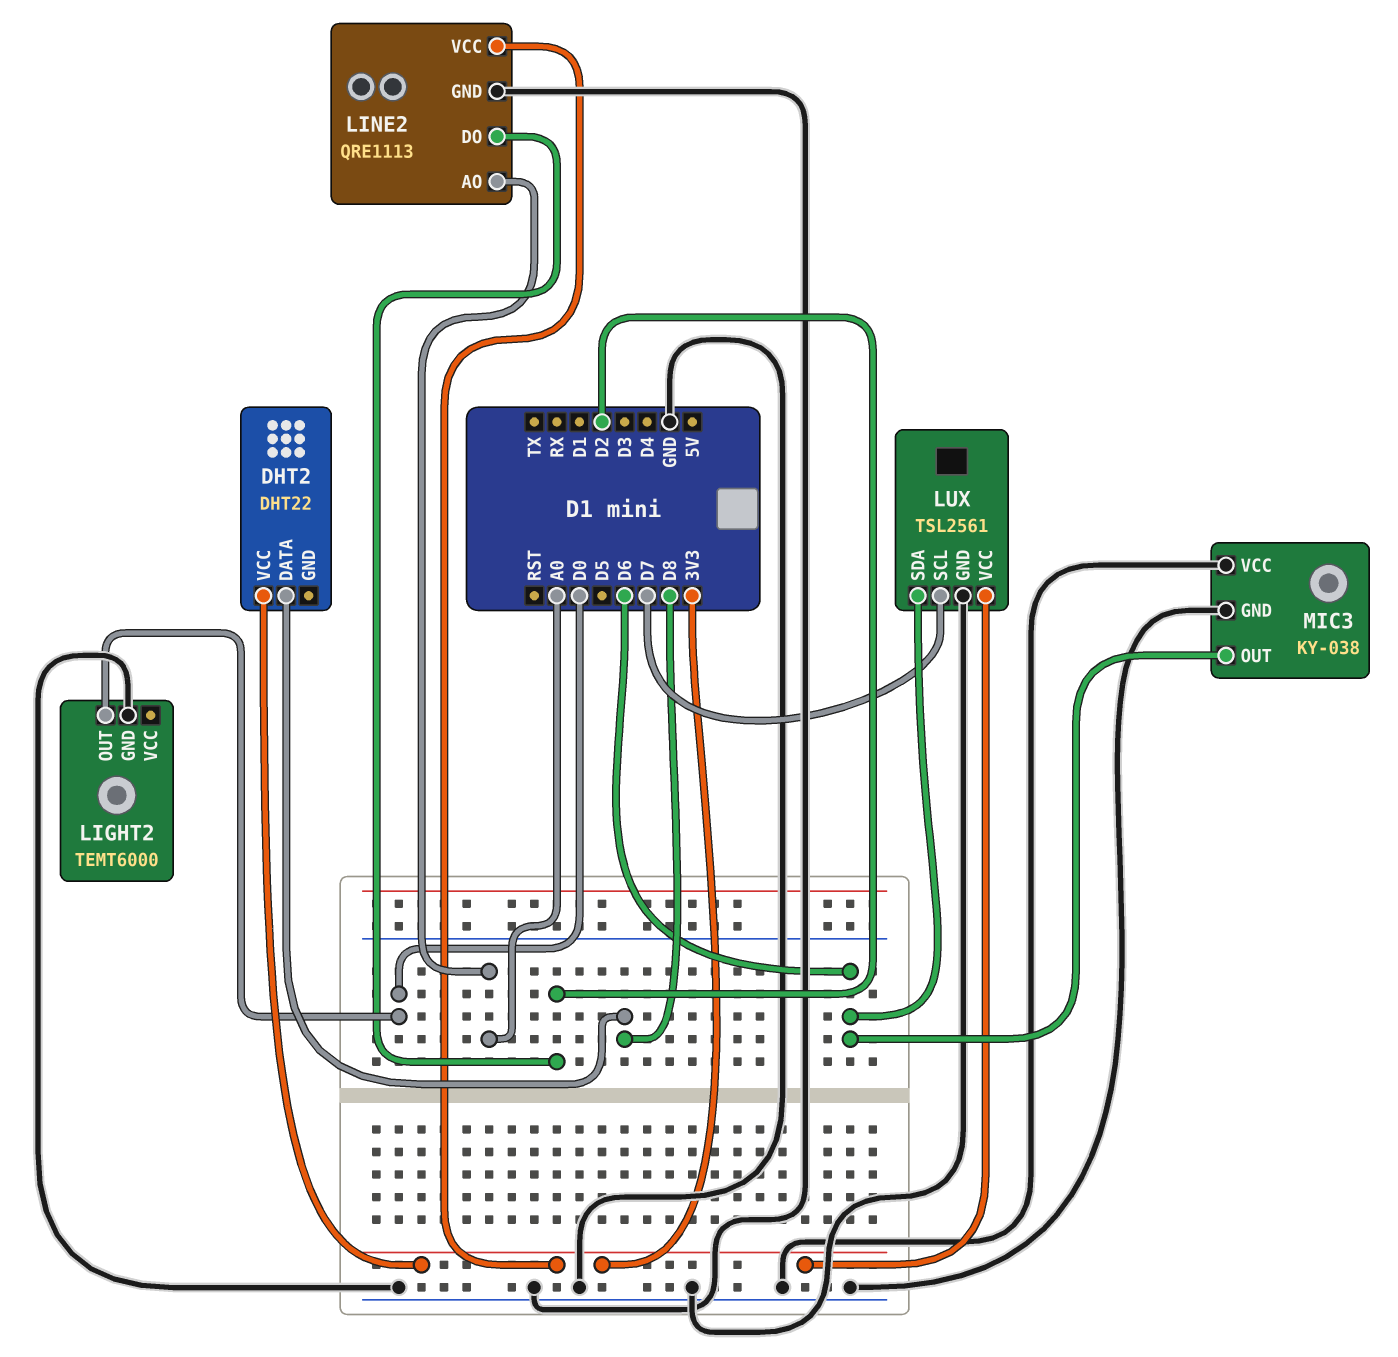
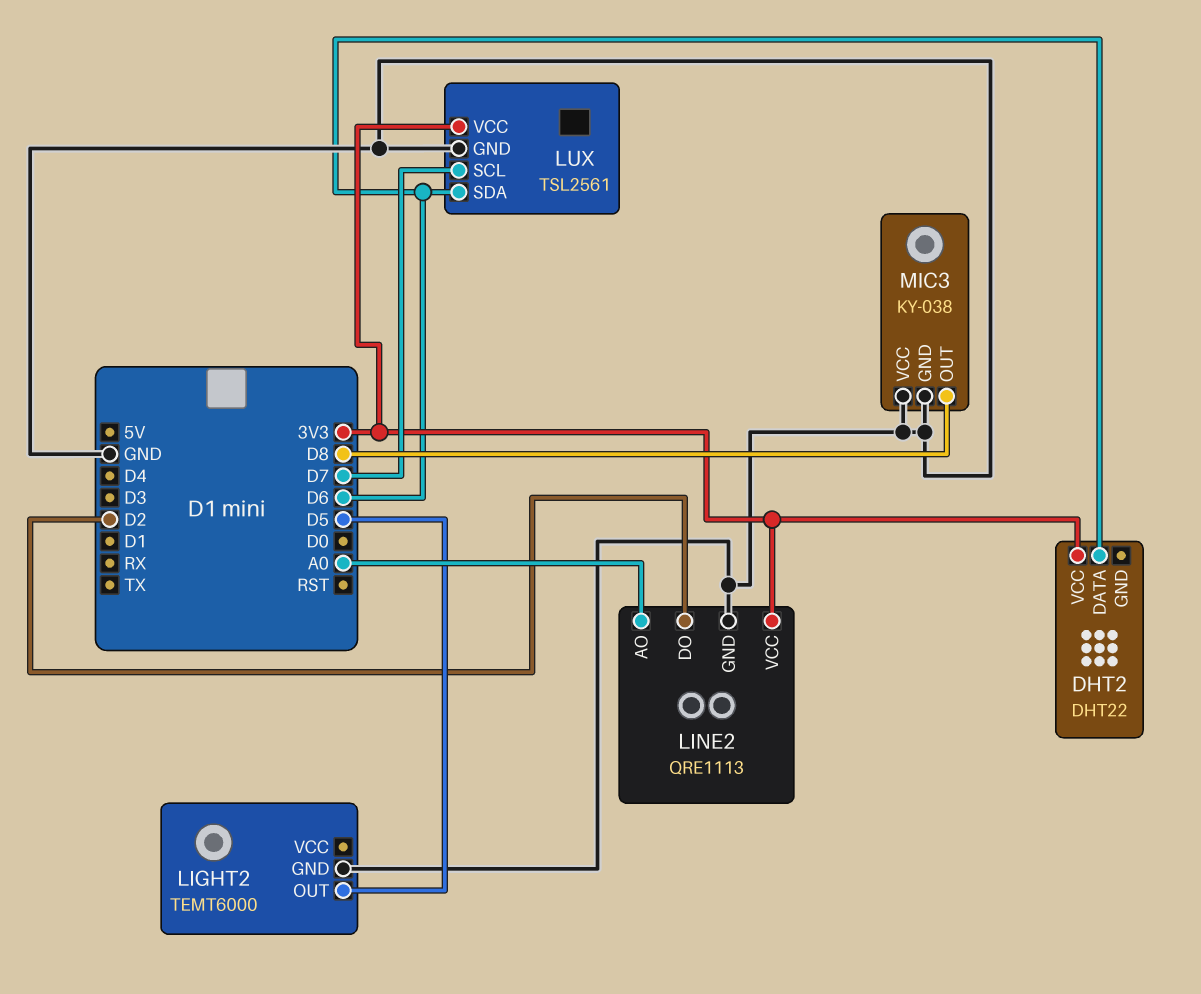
DHT2 pin DATA: D8 -> D6
LIGHT2 pin OUT: D0 -> D5
MIC3 pin OUT: D6 -> D8

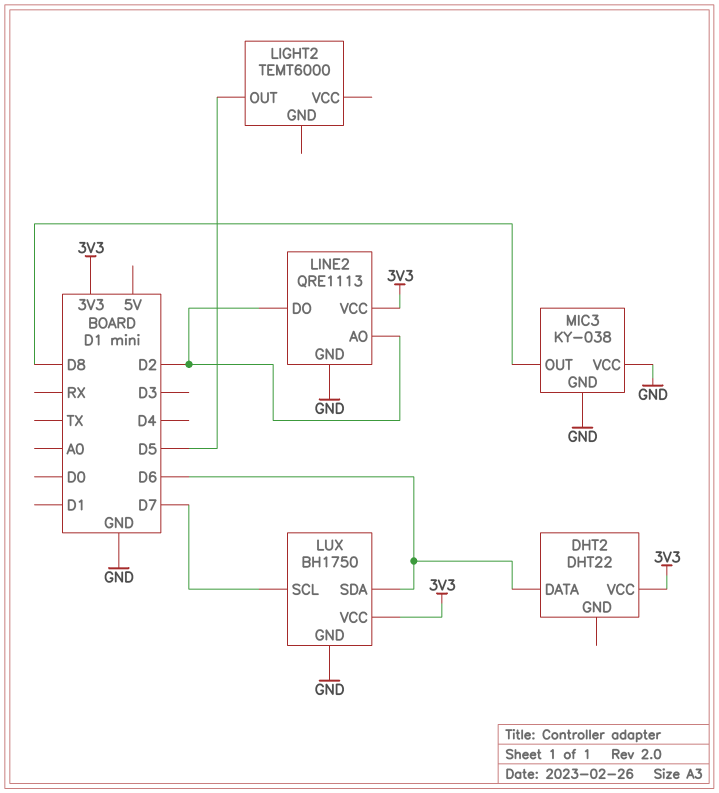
LIGHT2 pin GND: GND -> none
LINE2 pin AO: A0 -> D2
LUX: TSL2561 -> BH1750

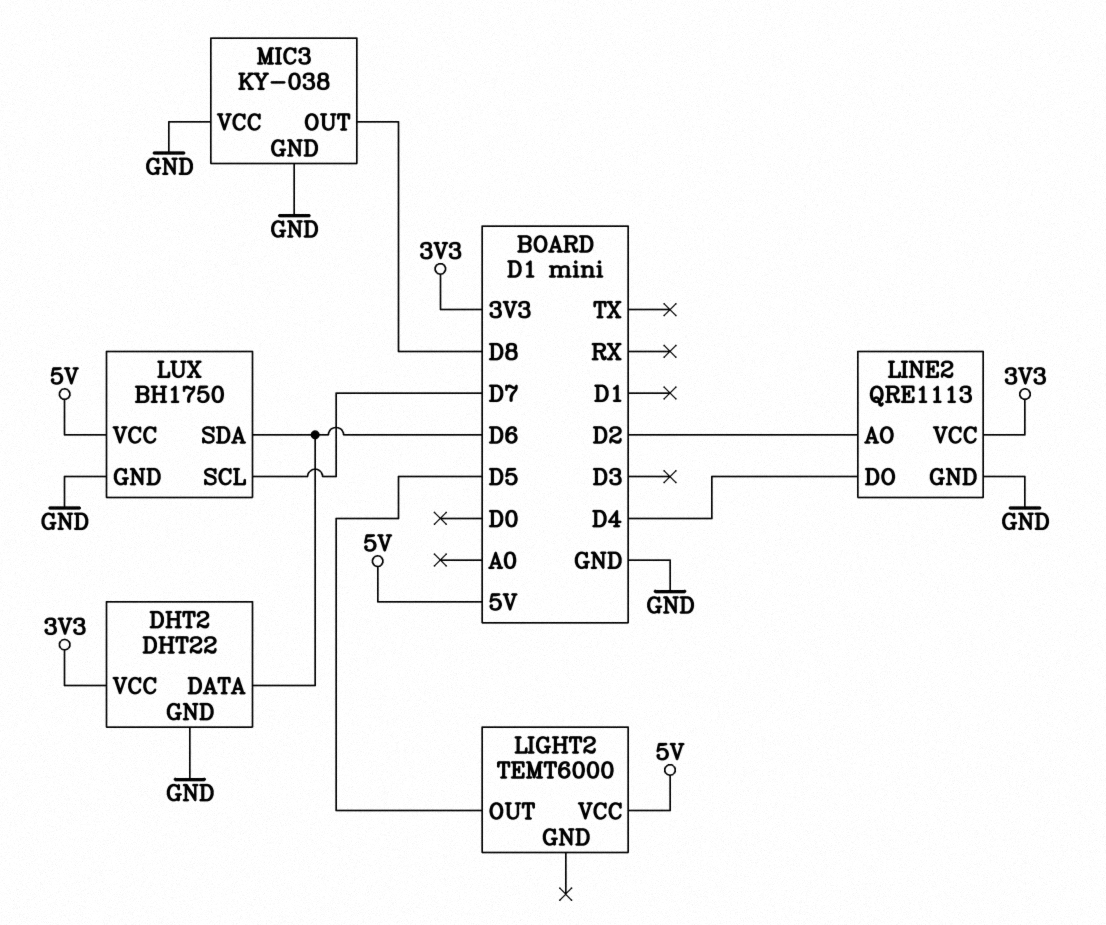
DHT2 pin GND: none -> GND
LIGHT2 pin VCC: none -> 5V
LINE2 pin DO: D2 -> D4
LUX pin VCC: 3V3 -> 5V

